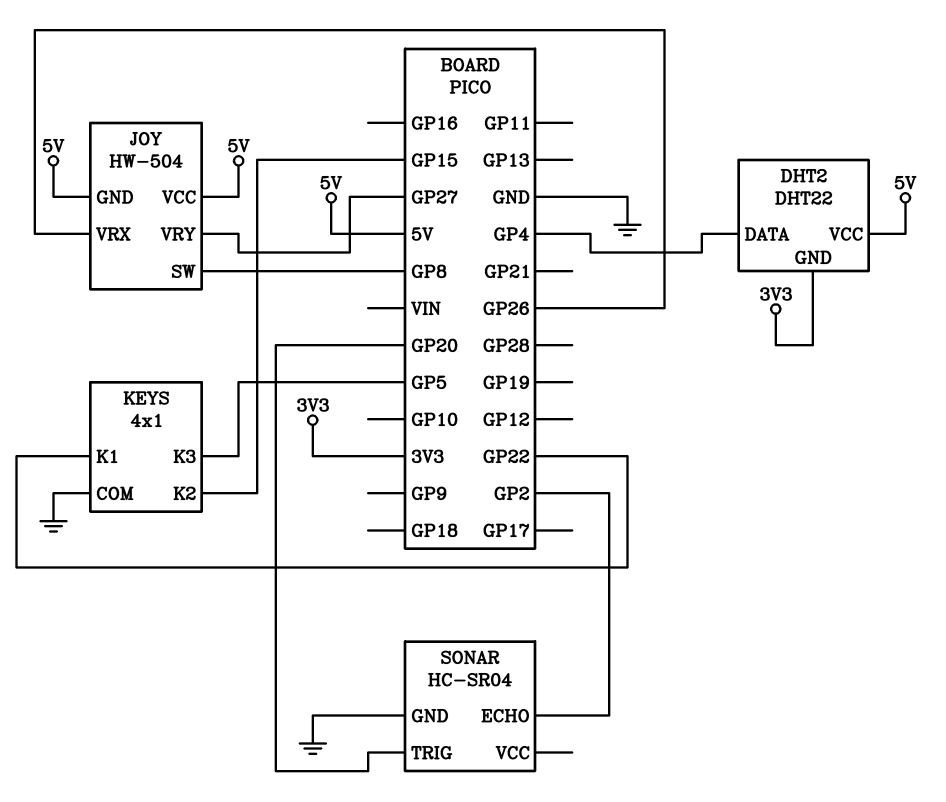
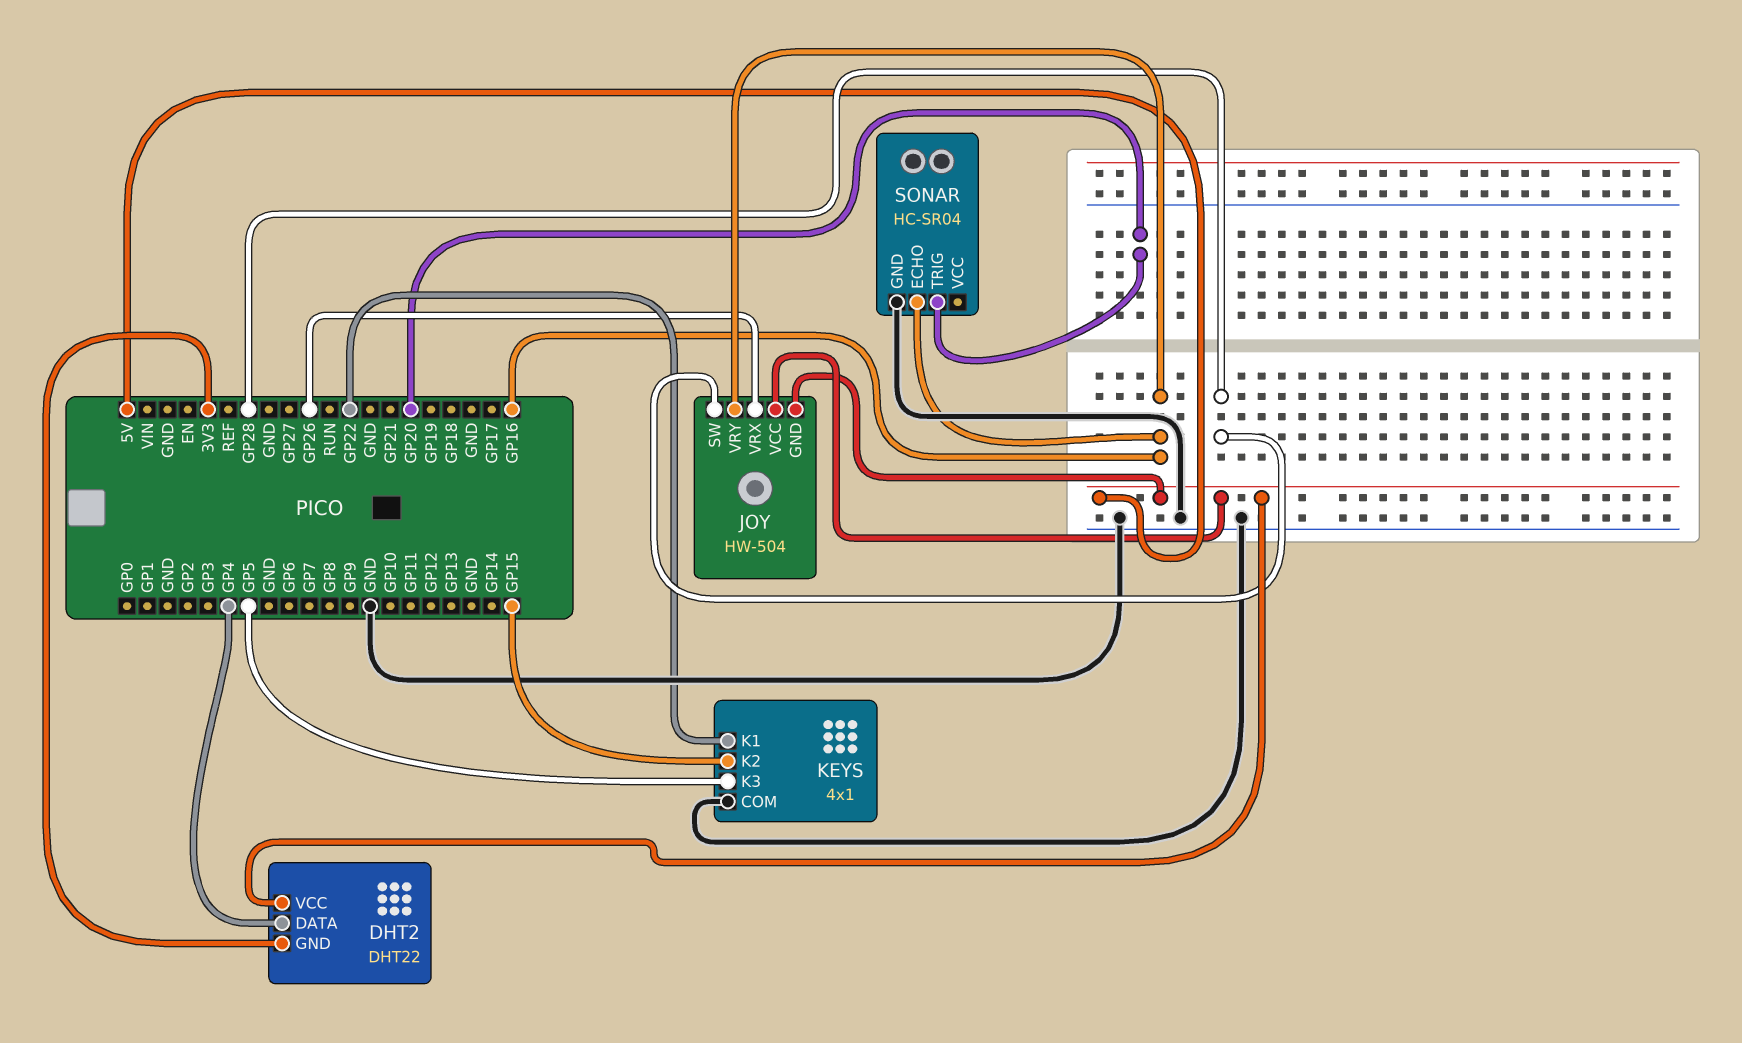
JOY pin SW: GP8 -> GP28
JOY pin VRY: GP27 -> GP16
SONAR pin ECHO: GP2 -> GP16

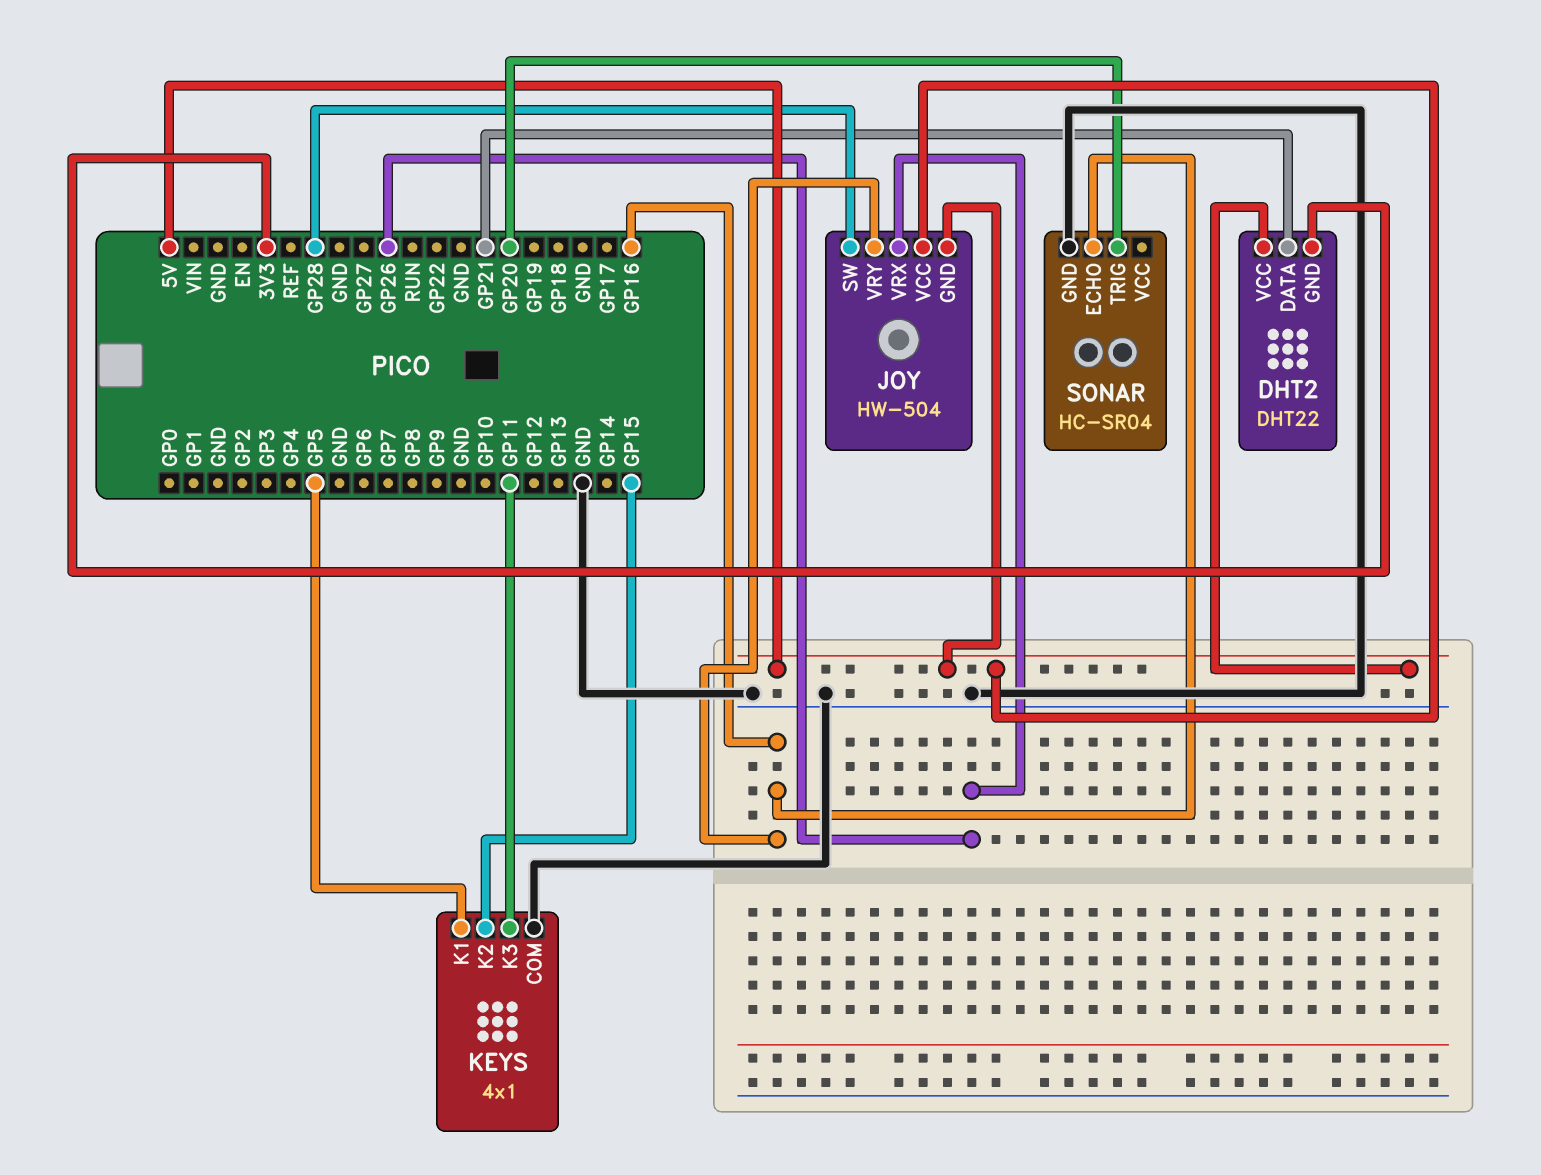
DHT2 pin DATA: GP4 -> GP21
KEYS pin K1: GP22 -> GP5
KEYS pin K3: GP5 -> GP11

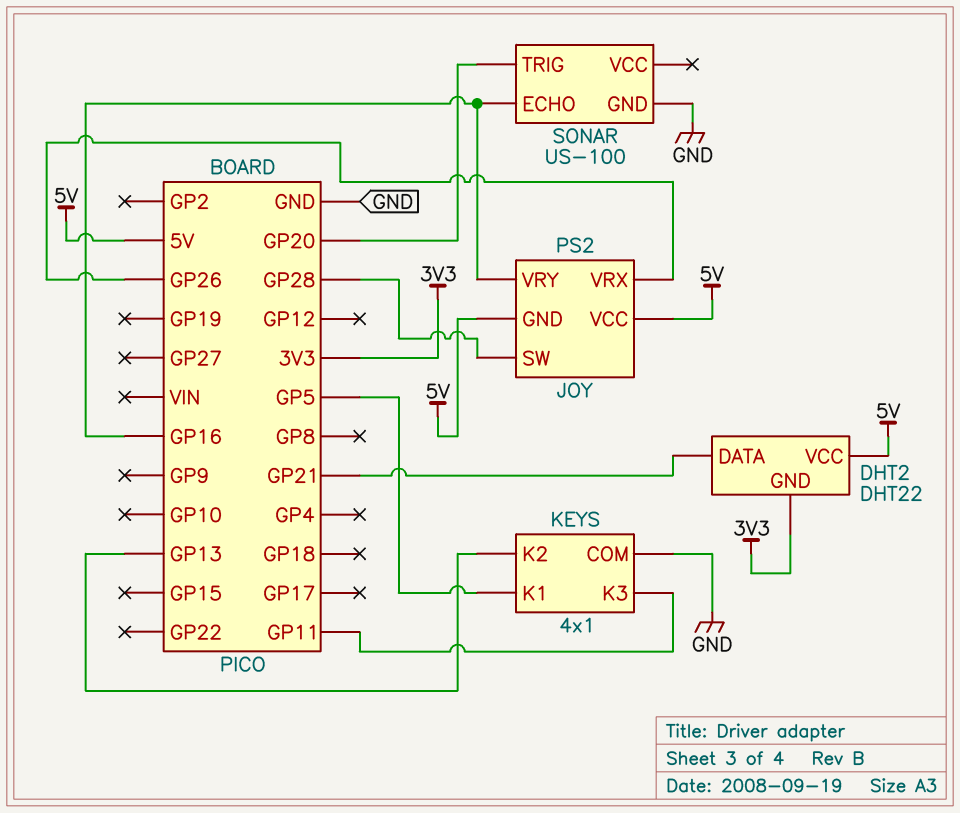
JOY: HW-504 -> PS2
KEYS pin K2: GP15 -> GP13
SONAR: HC-SR04 -> US-100

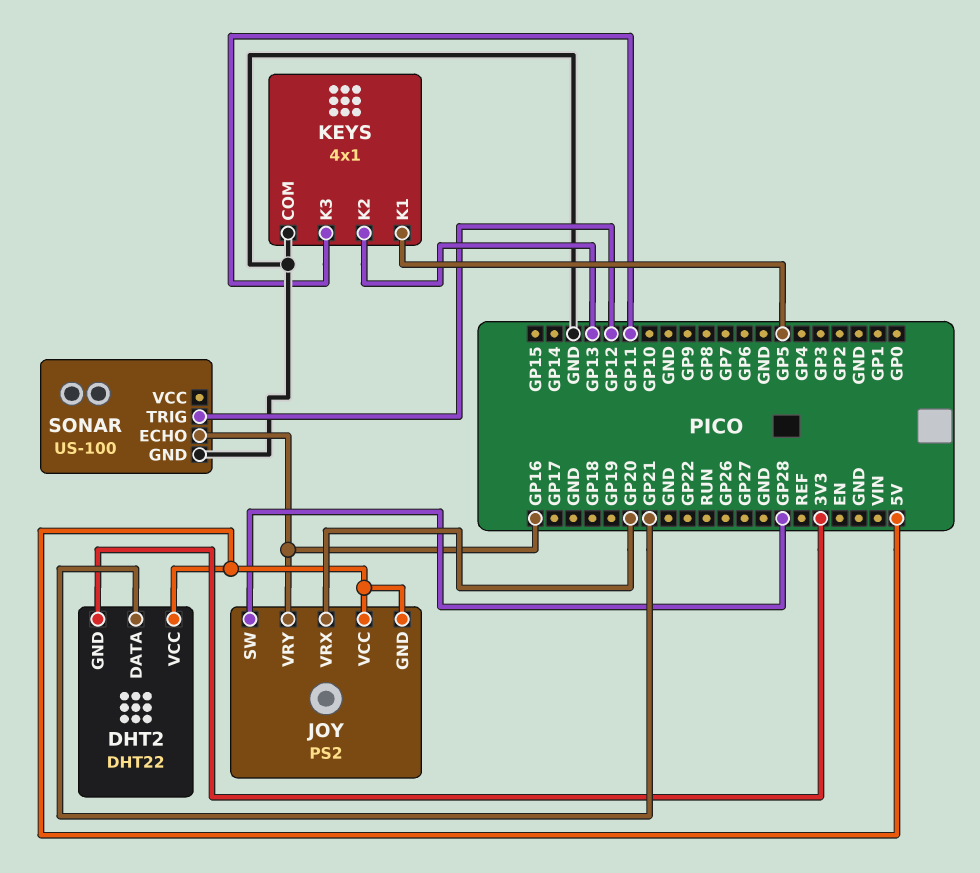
JOY pin VRX: GP26 -> GP20
SONAR pin TRIG: GP20 -> GP12

